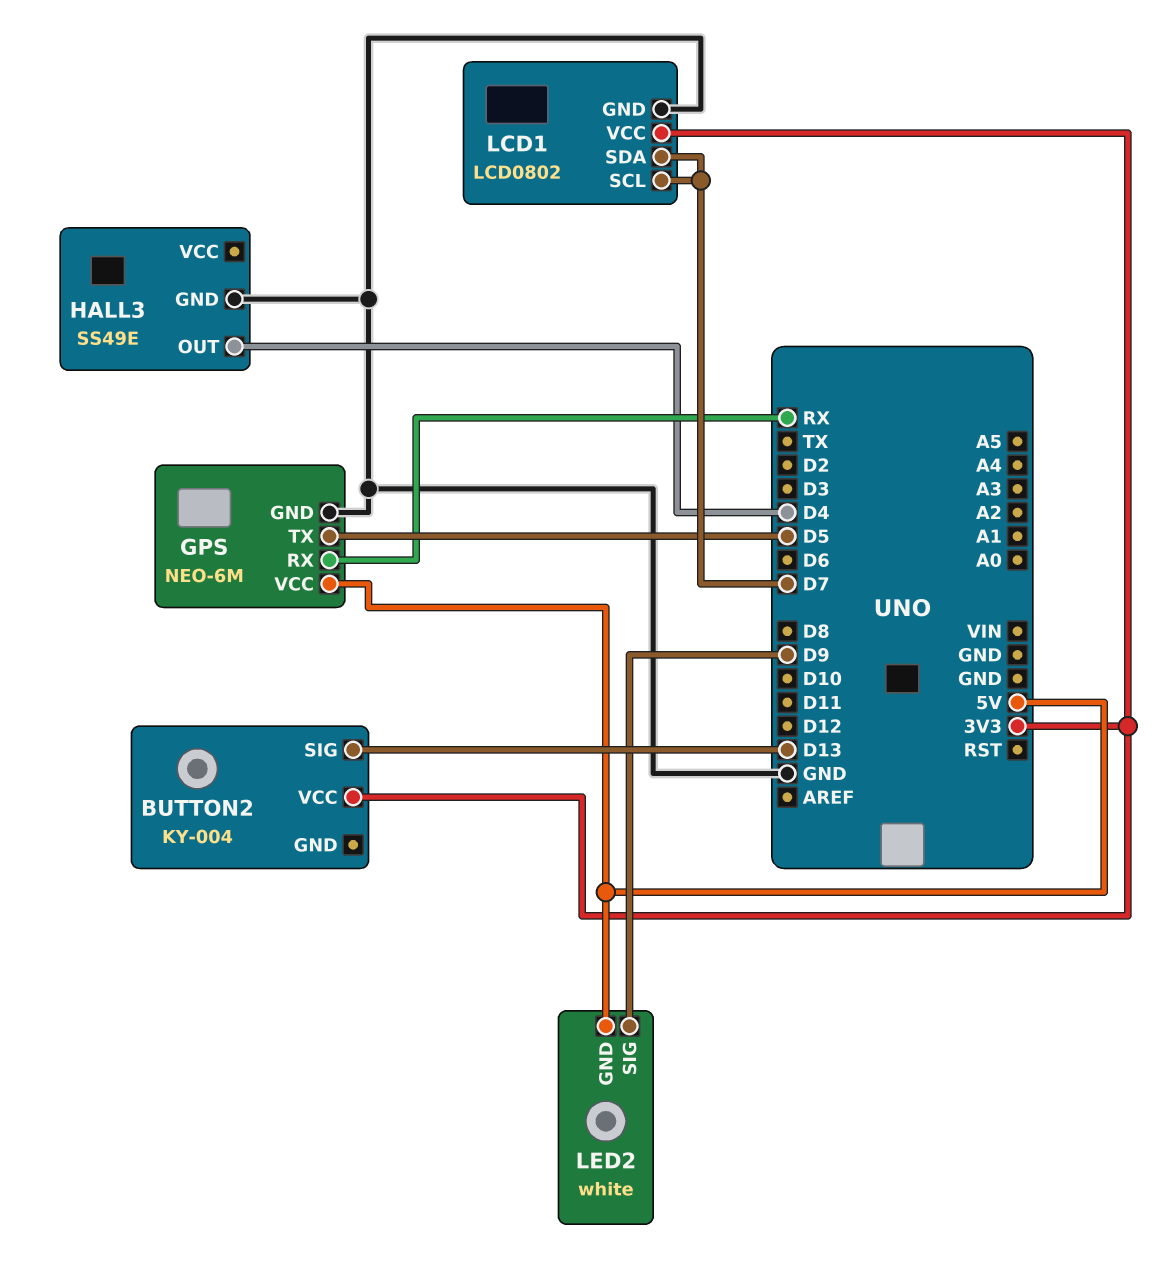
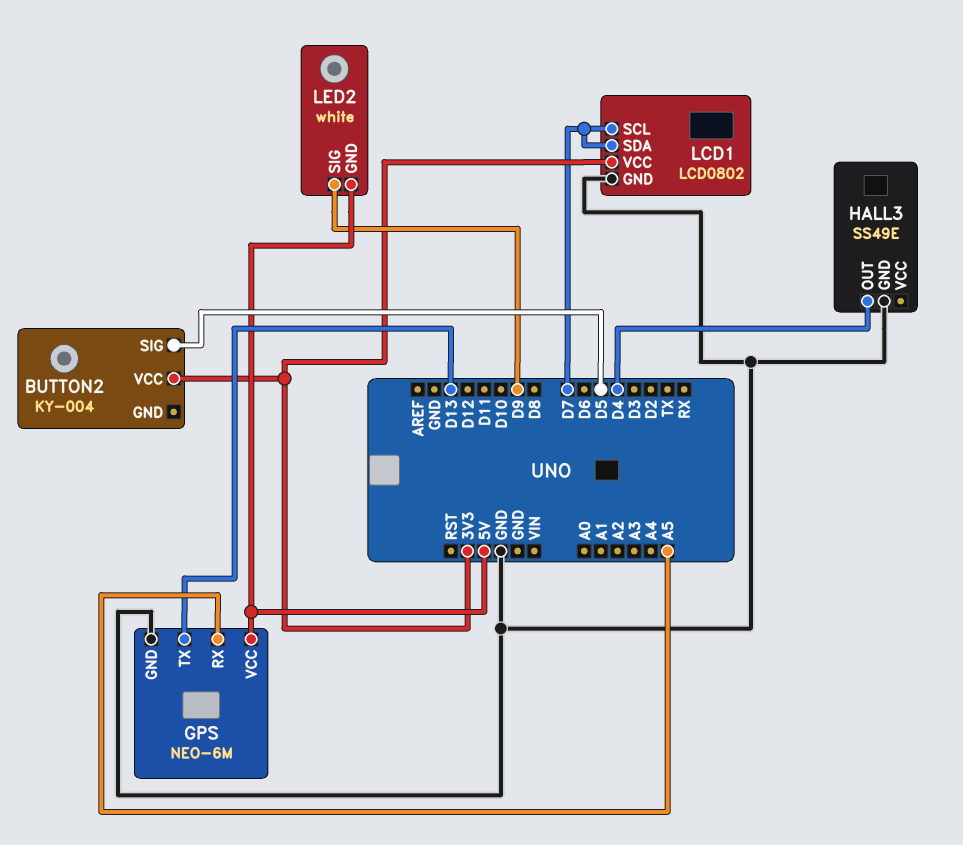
BUTTON2 pin SIG: D13 -> D5
GPS pin RX: RX -> A5
GPS pin TX: D5 -> D13

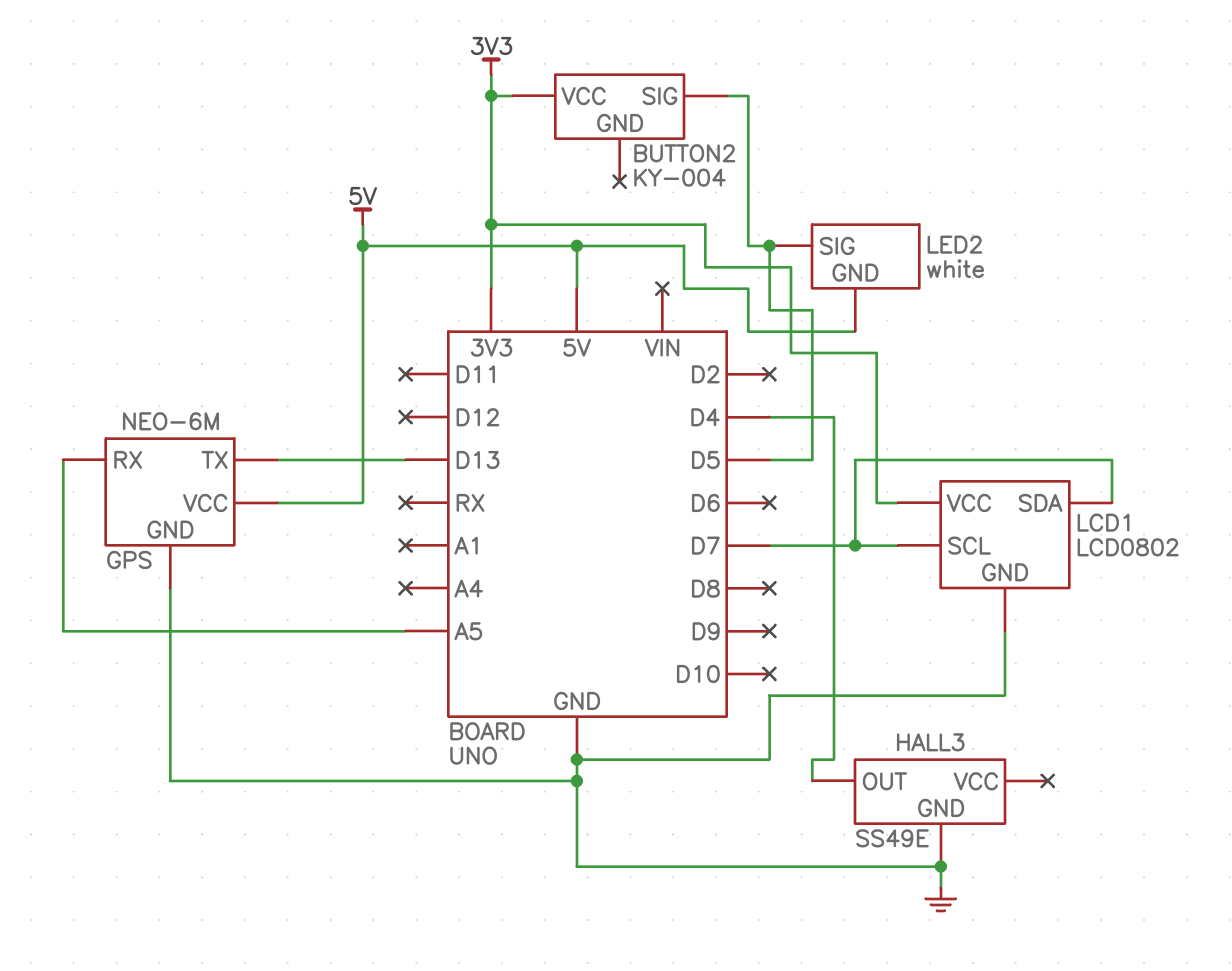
LED2 pin SIG: D9 -> D5

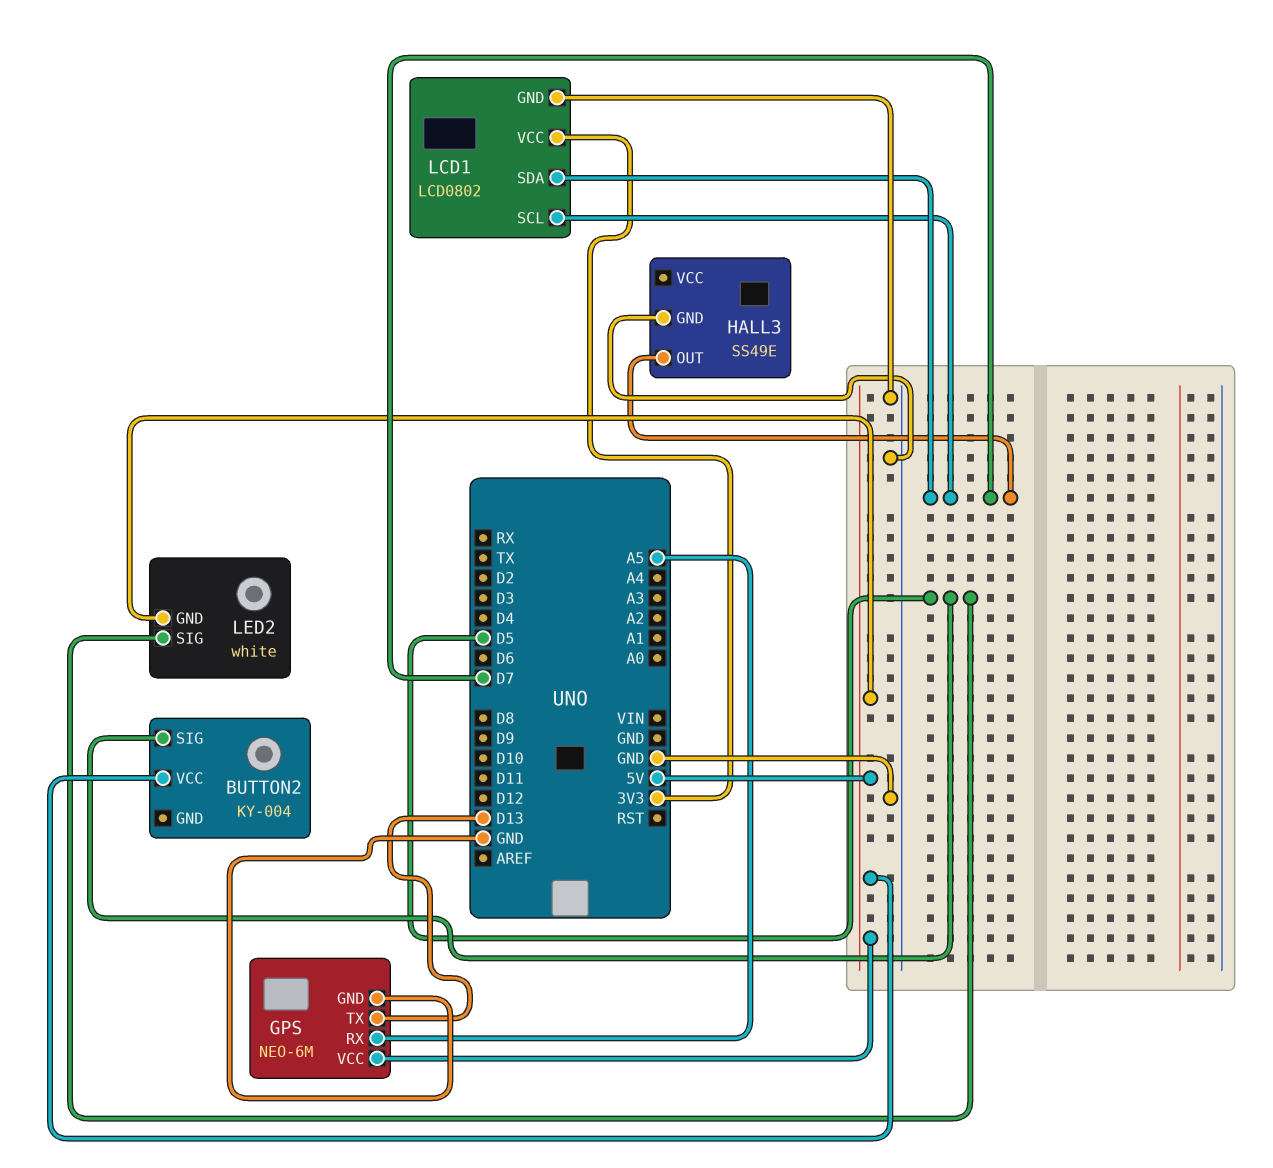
BUTTON2 pin VCC: 3V3 -> 5V
HALL3 pin OUT: D4 -> D7

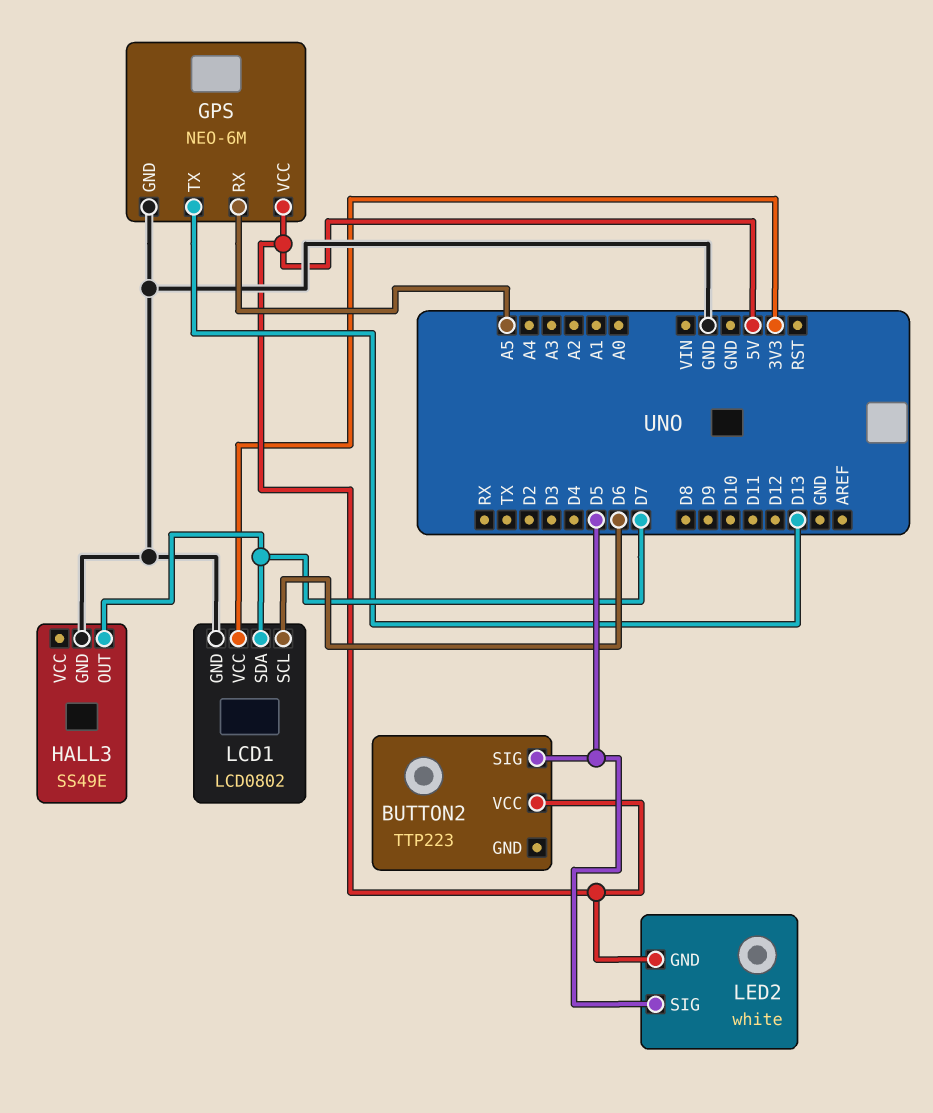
BUTTON2: KY-004 -> TTP223
LCD1 pin SCL: D7 -> D6

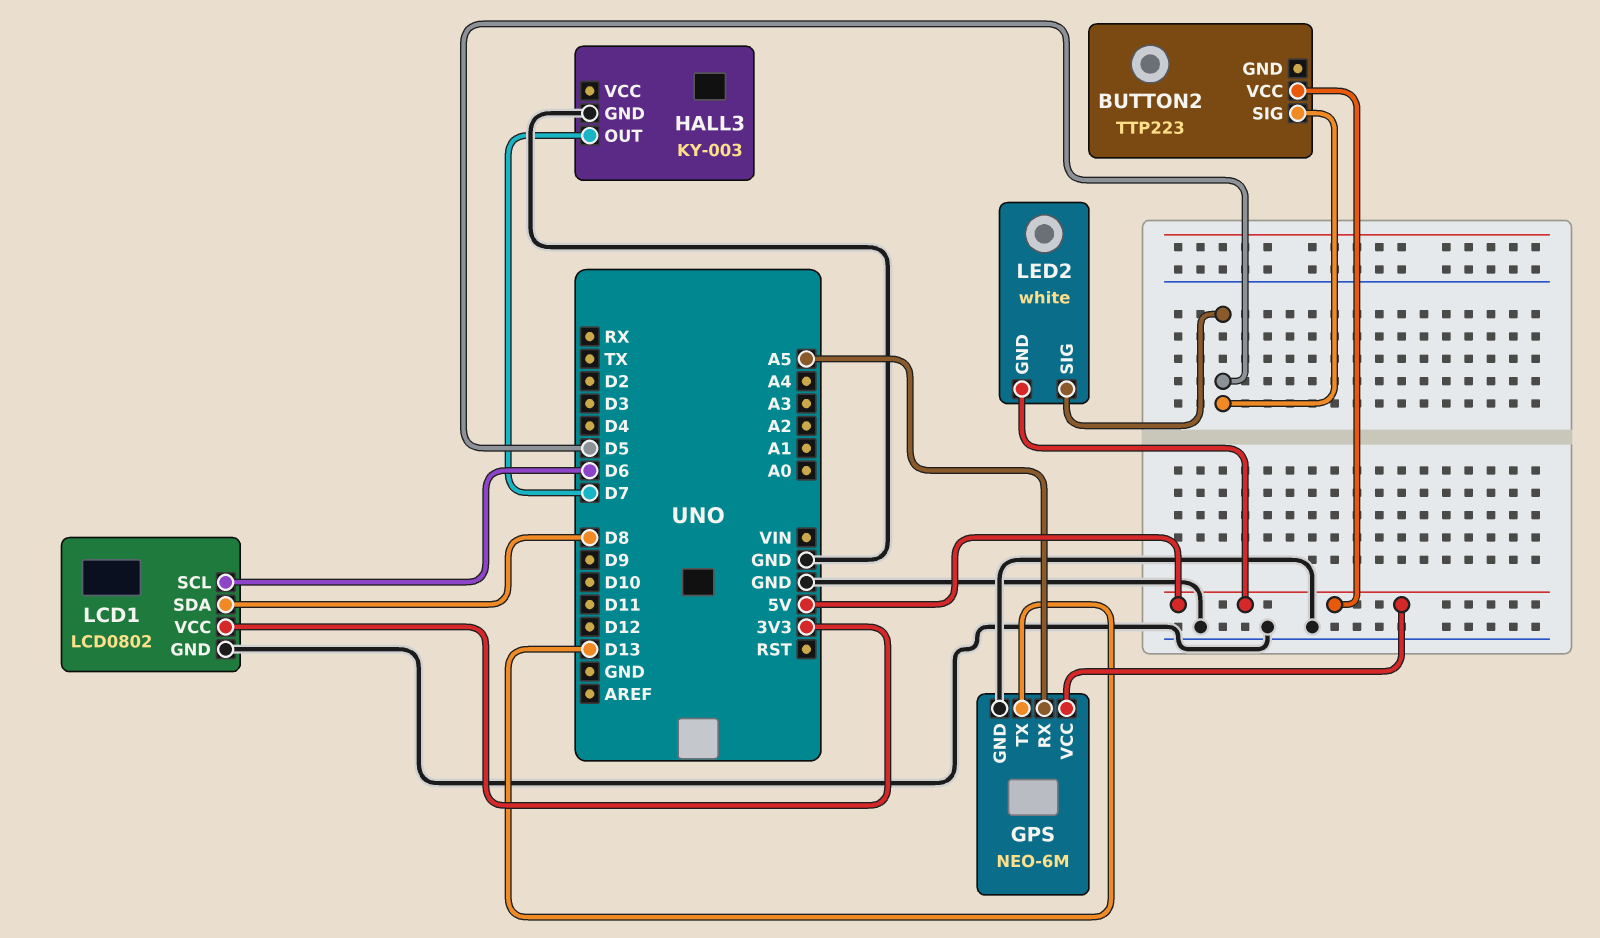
HALL3: SS49E -> KY-003
LCD1 pin SDA: D7 -> D8

